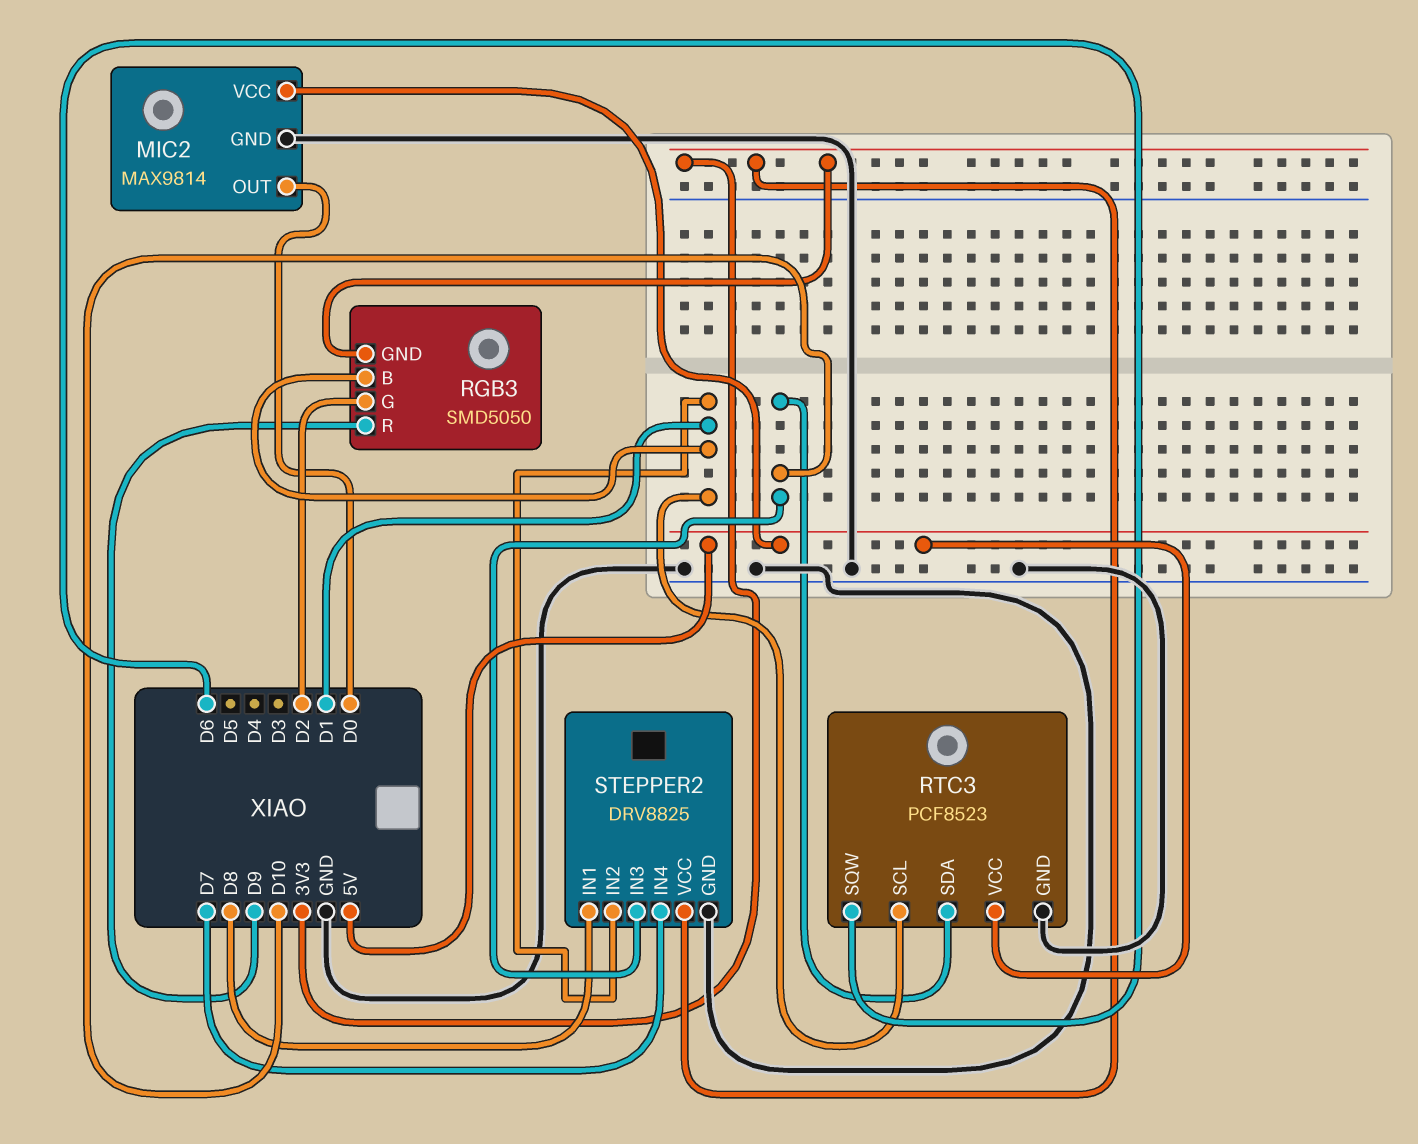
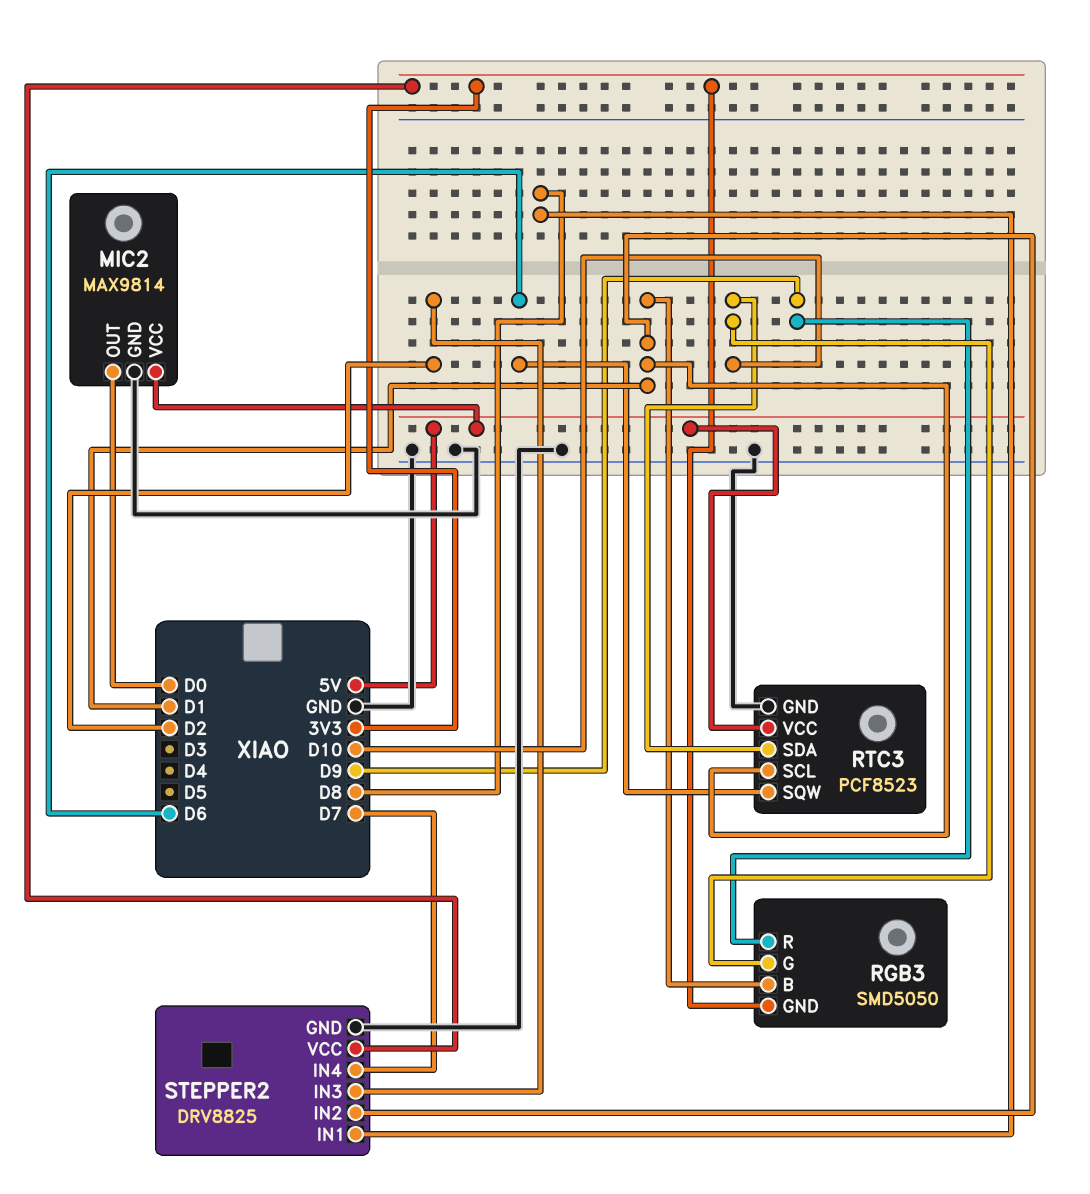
RGB3 pin G: D2 -> D10
STEPPER2 pin IN3: D10 -> D2

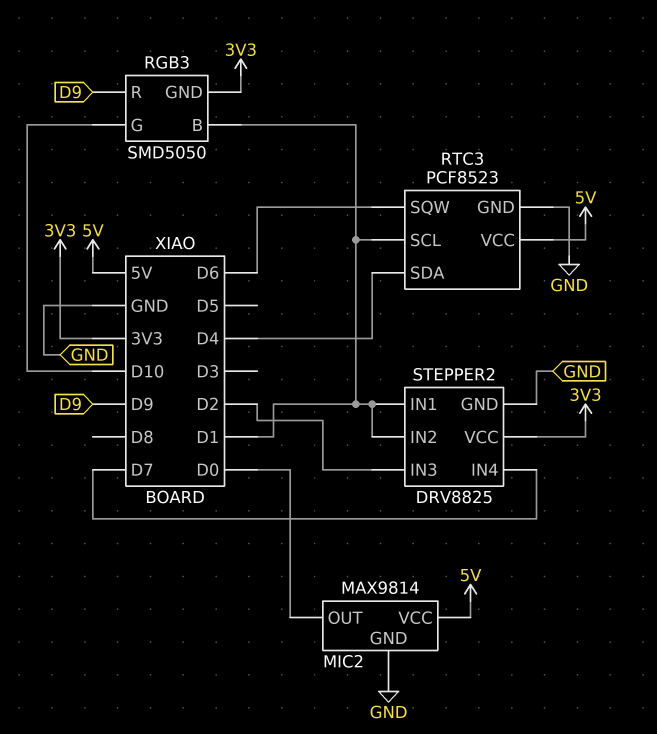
RTC3 pin SDA: D10 -> D4
STEPPER2 pin IN1: D8 -> D1

